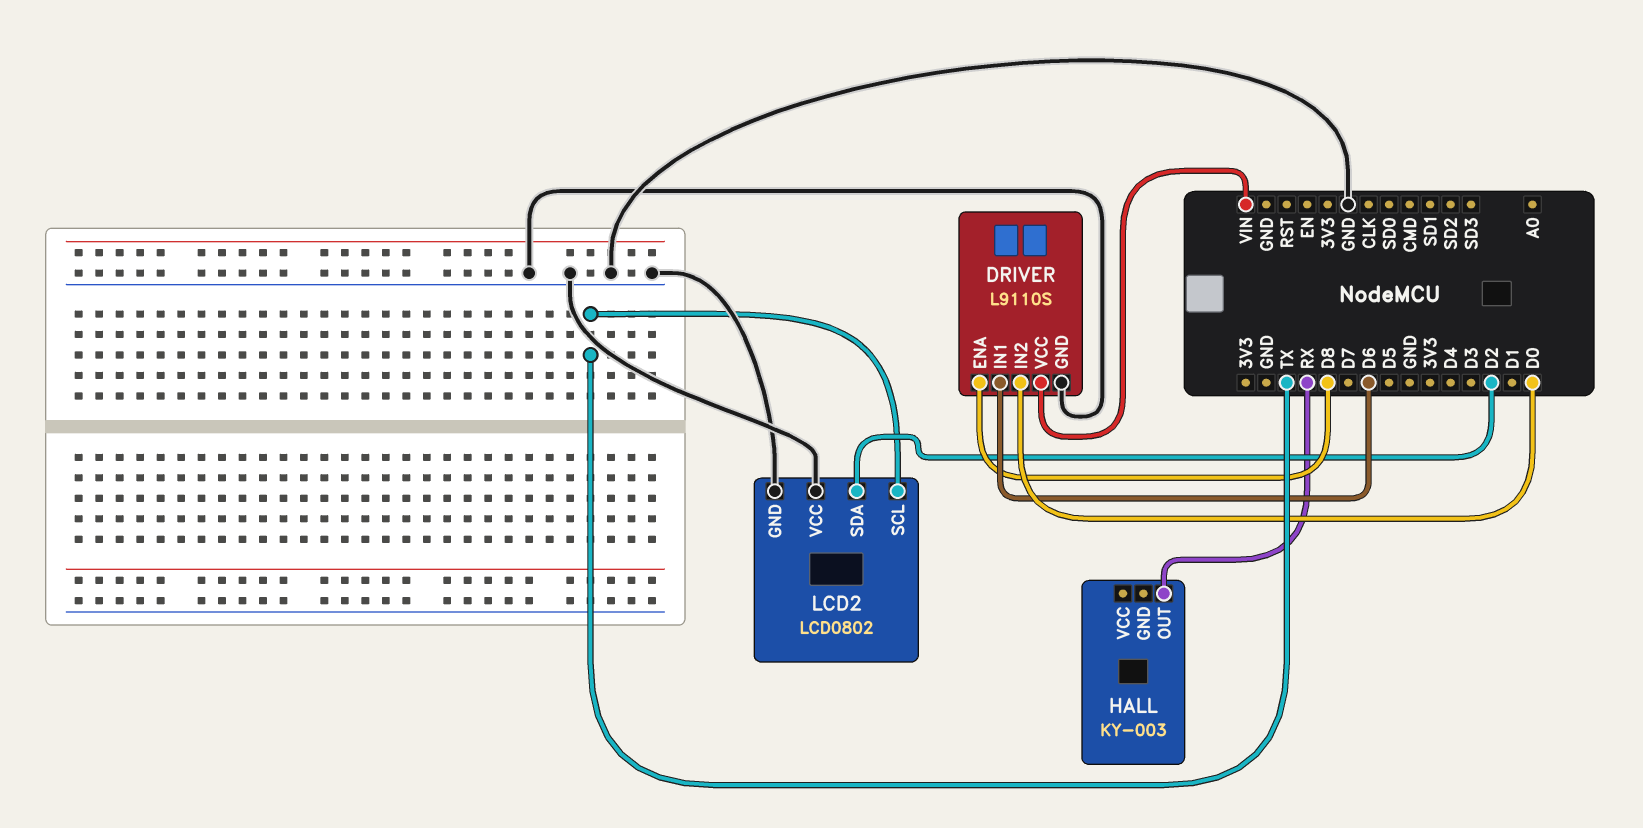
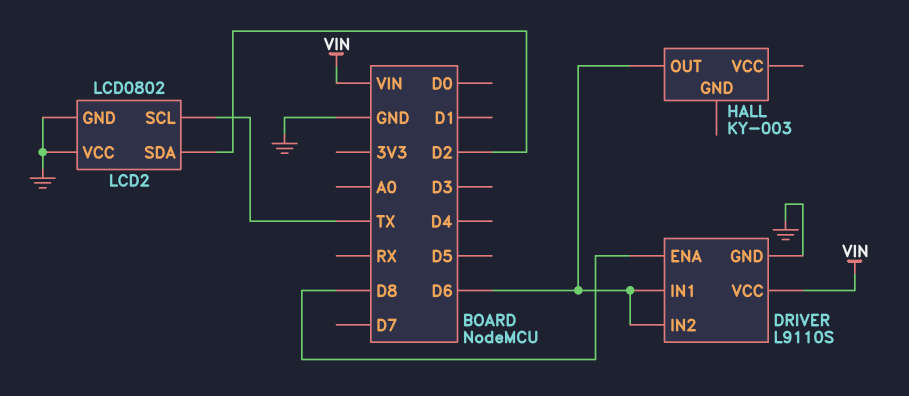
DRIVER pin IN2: D0 -> D6
HALL pin OUT: RX -> D6

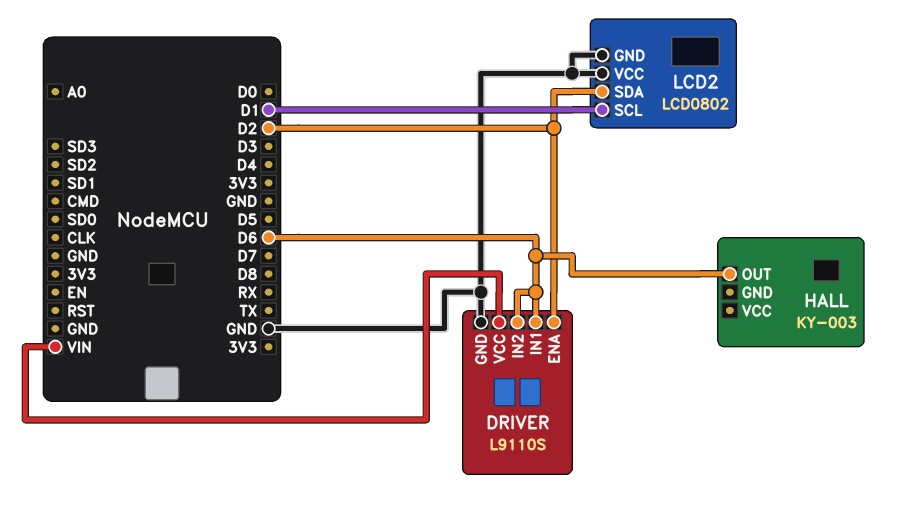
DRIVER pin ENA: D8 -> D2
LCD2 pin SCL: TX -> D1

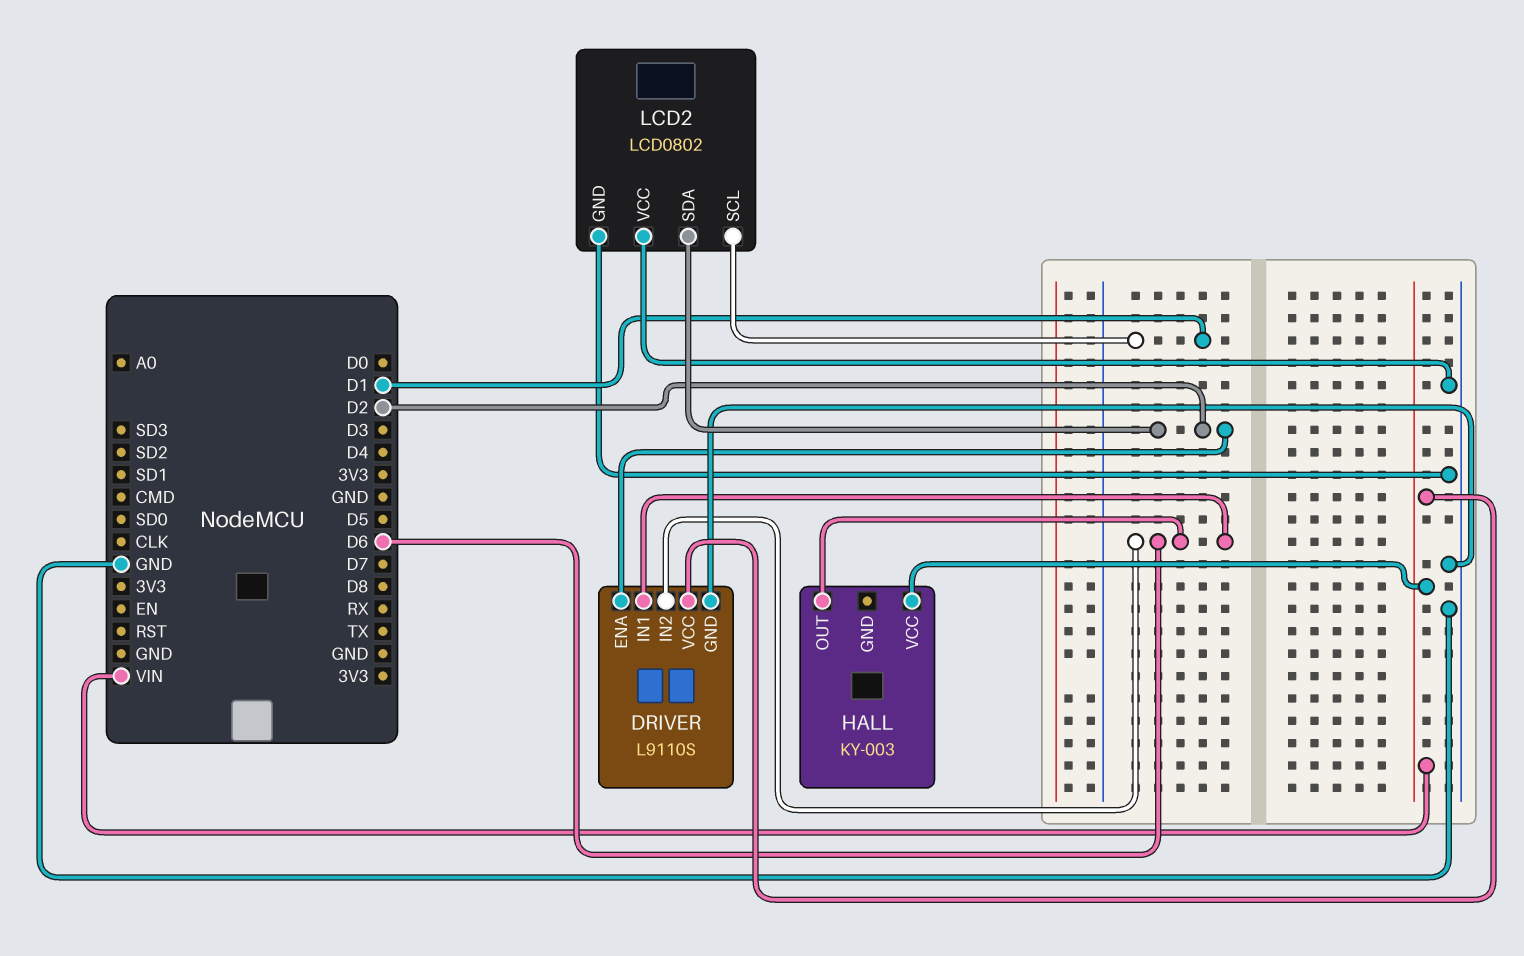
HALL pin VCC: none -> VIN

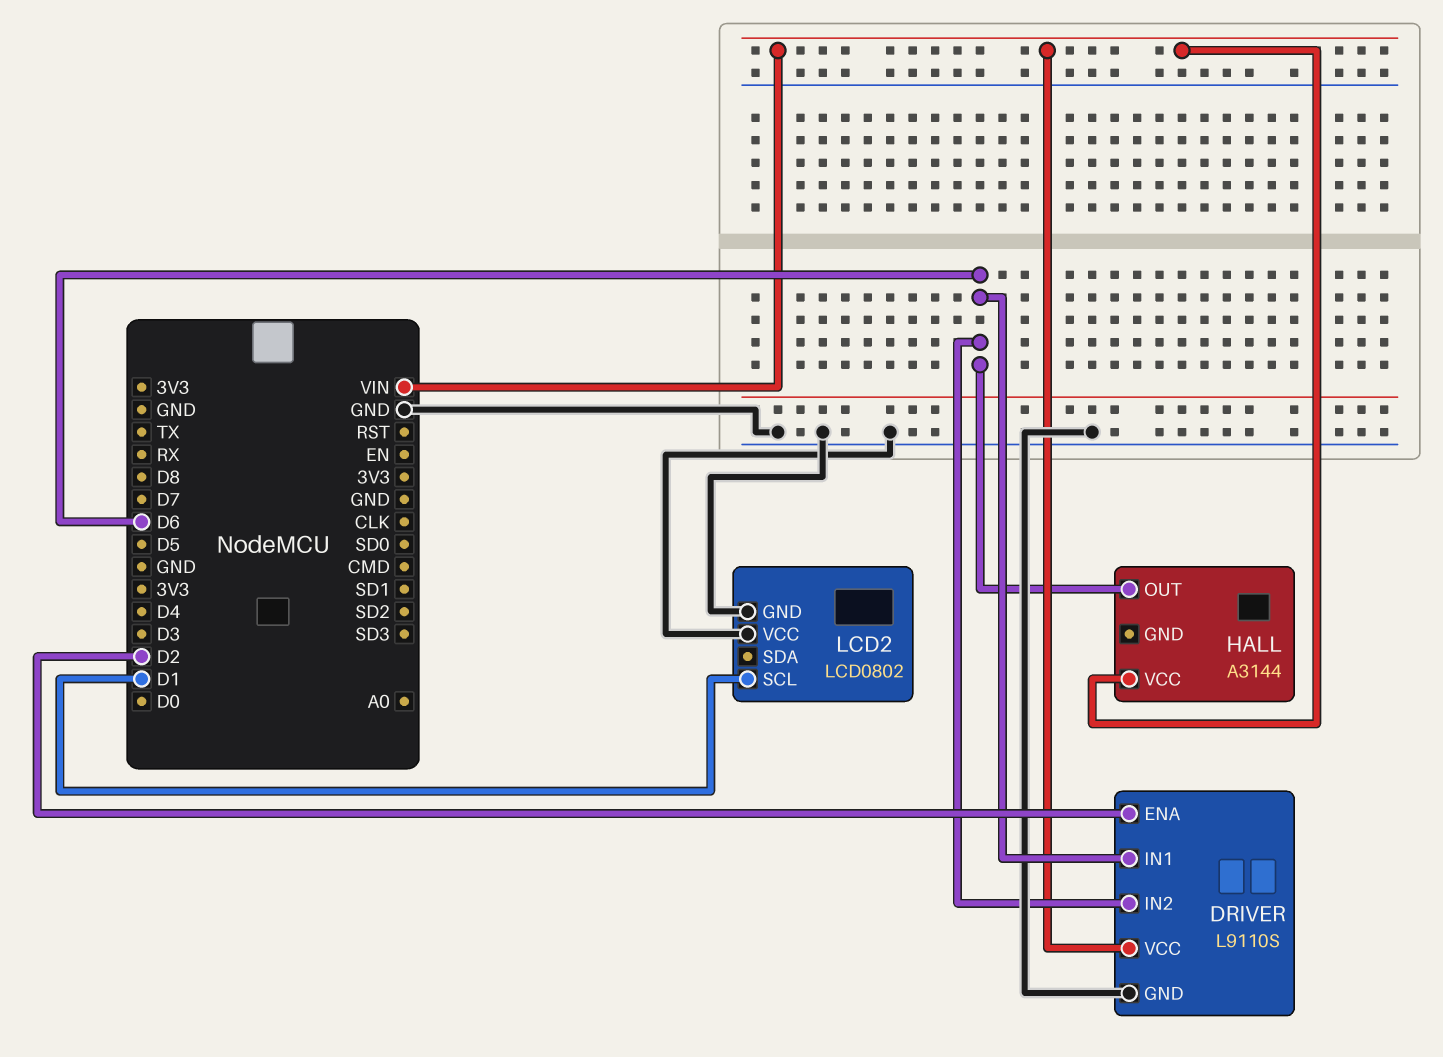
HALL: KY-003 -> A3144
LCD2 pin SDA: D2 -> none

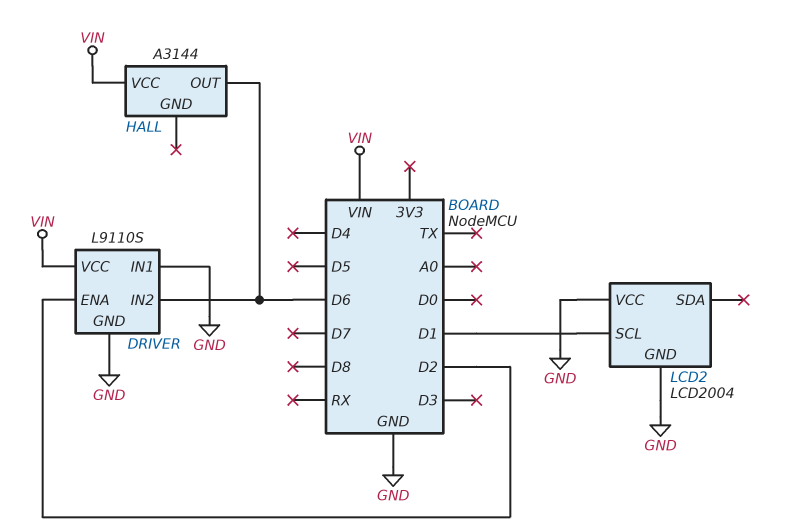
DRIVER pin IN1: D6 -> GND
LCD2: LCD0802 -> LCD2004

